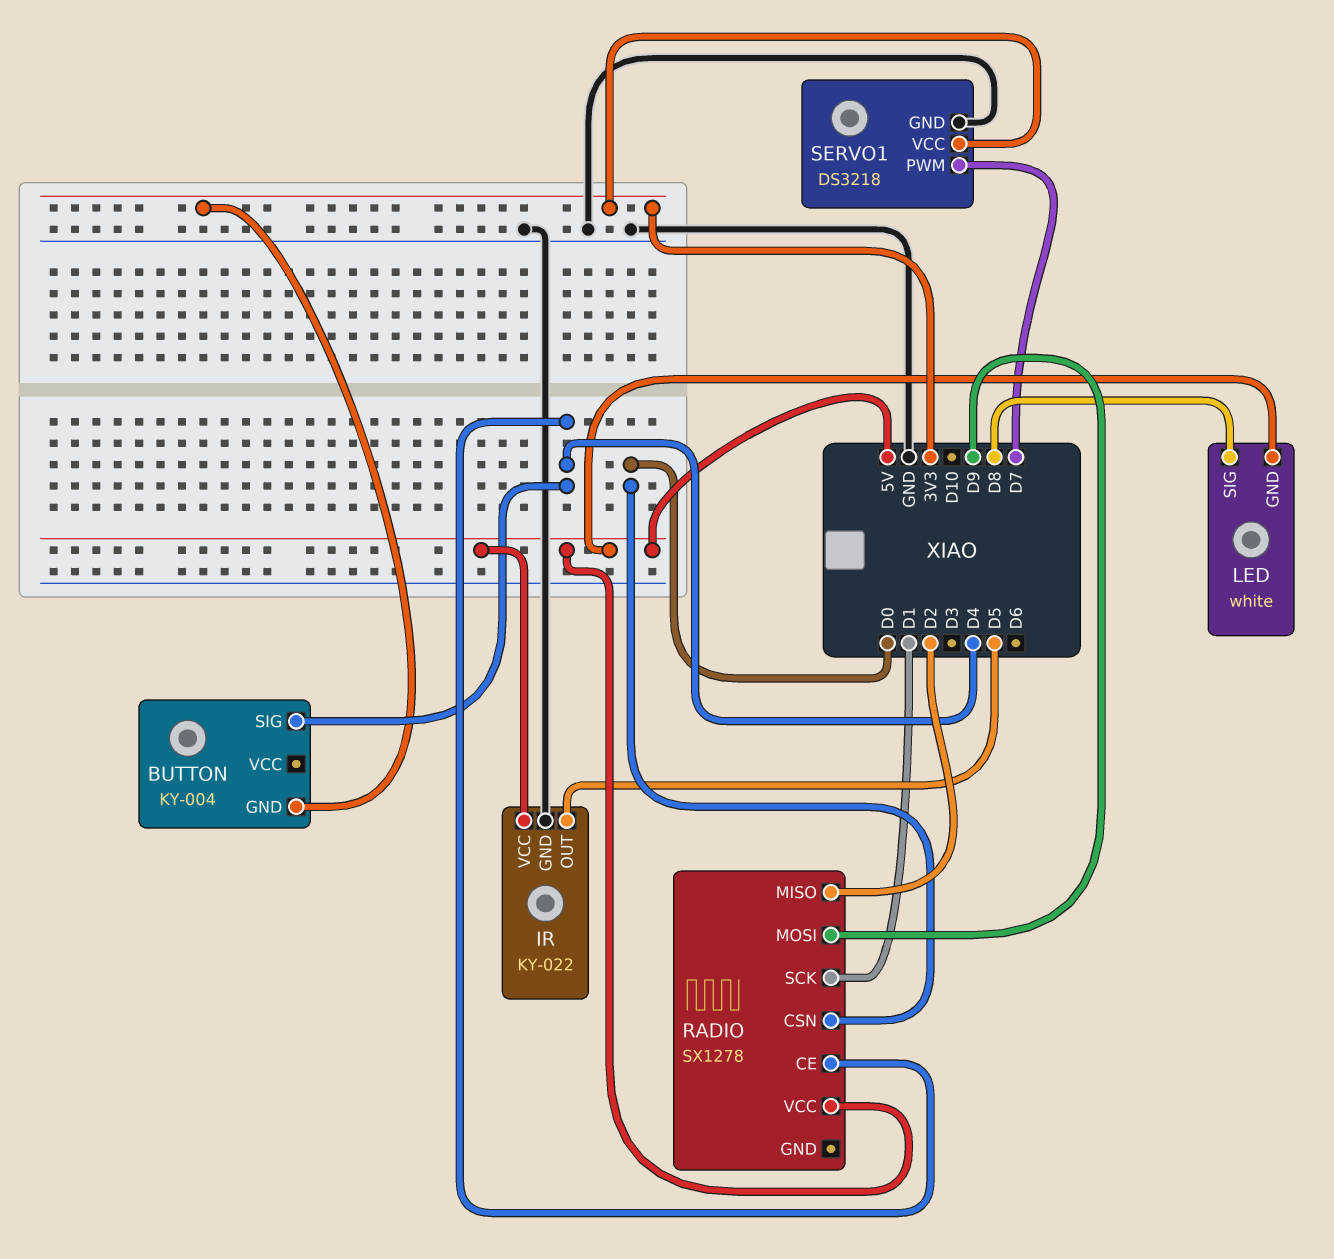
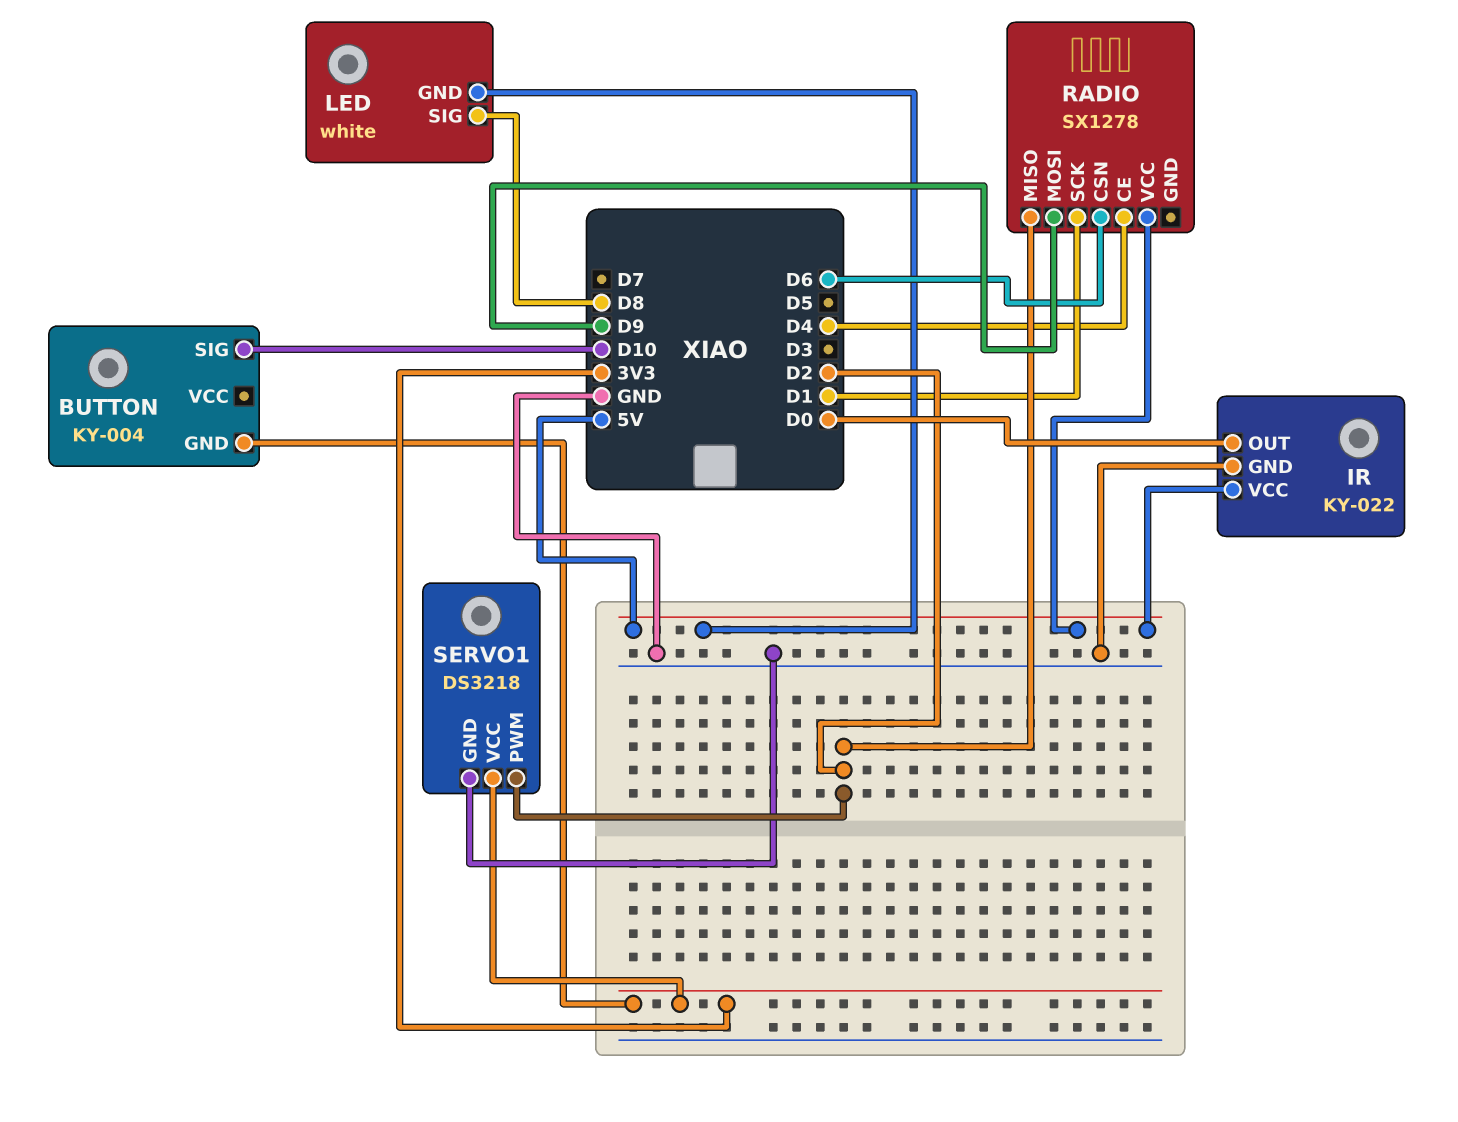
BUTTON pin SIG: D4 -> D10
IR pin OUT: D5 -> D0
RADIO pin CSN: D0 -> D6
SERVO1 pin PWM: D7 -> D2

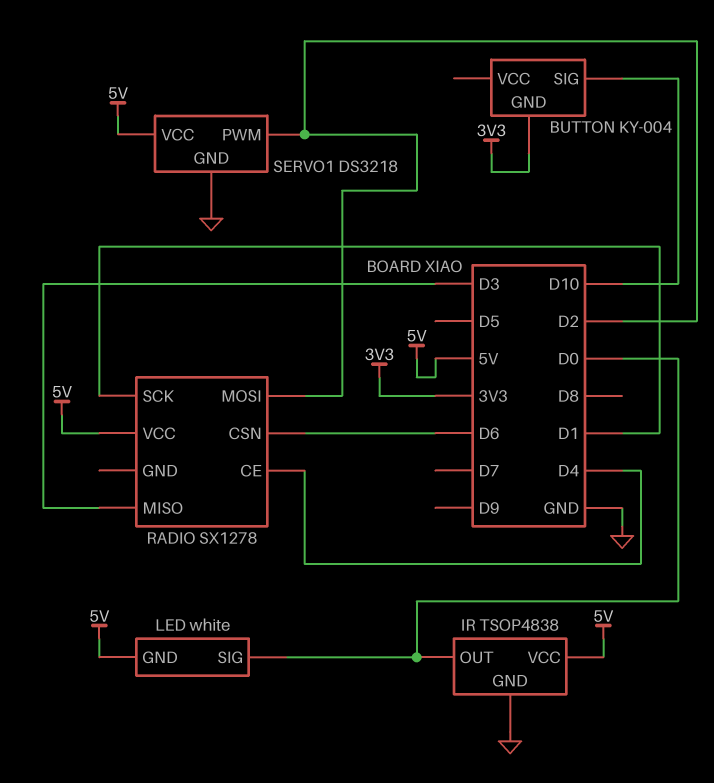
IR: KY-022 -> TSOP4838
LED pin SIG: D8 -> D0
RADIO pin MISO: D2 -> D3
RADIO pin MOSI: D9 -> D2
SERVO1 pin VCC: 3V3 -> 5V

